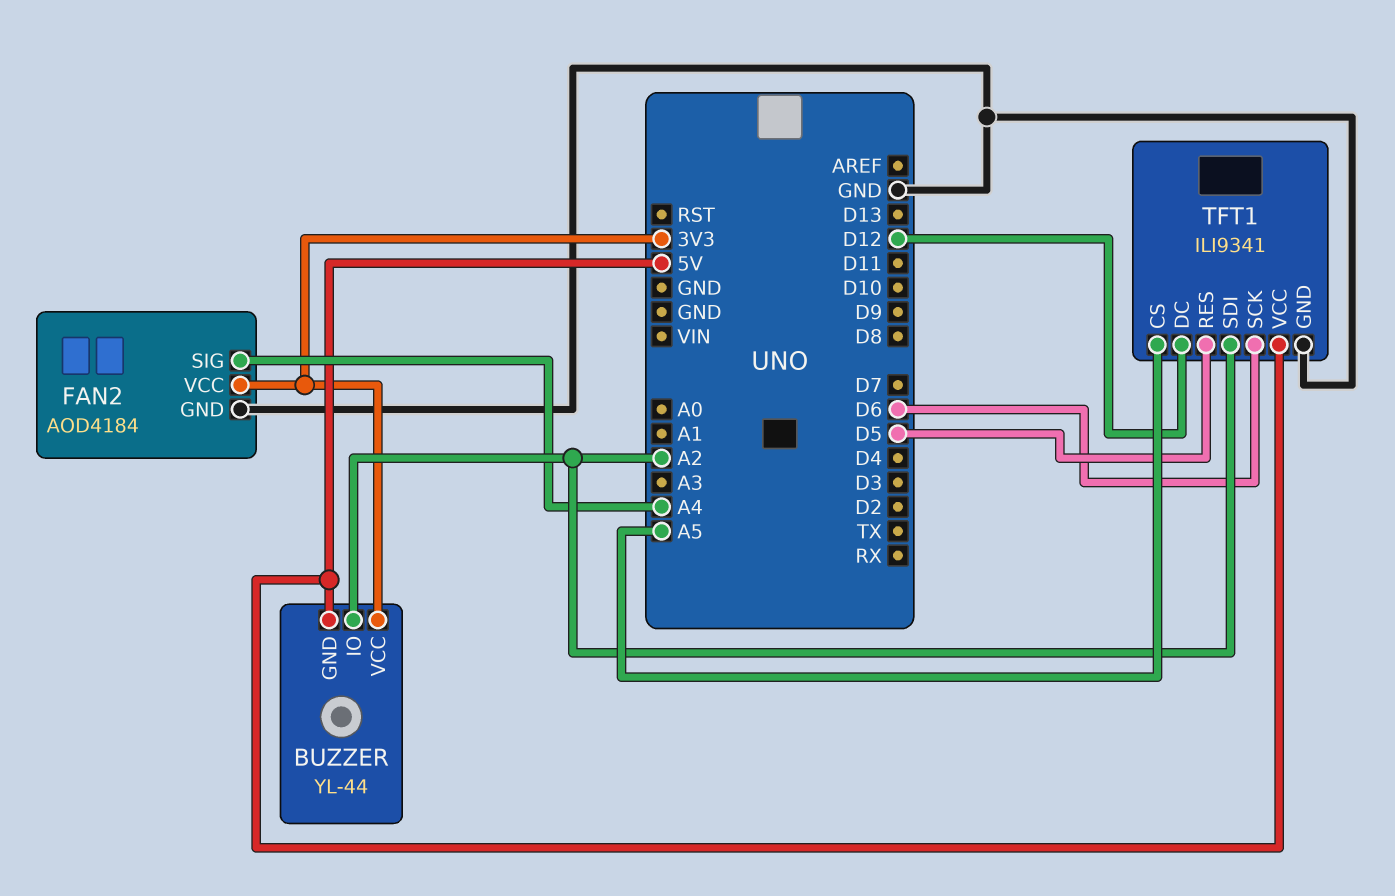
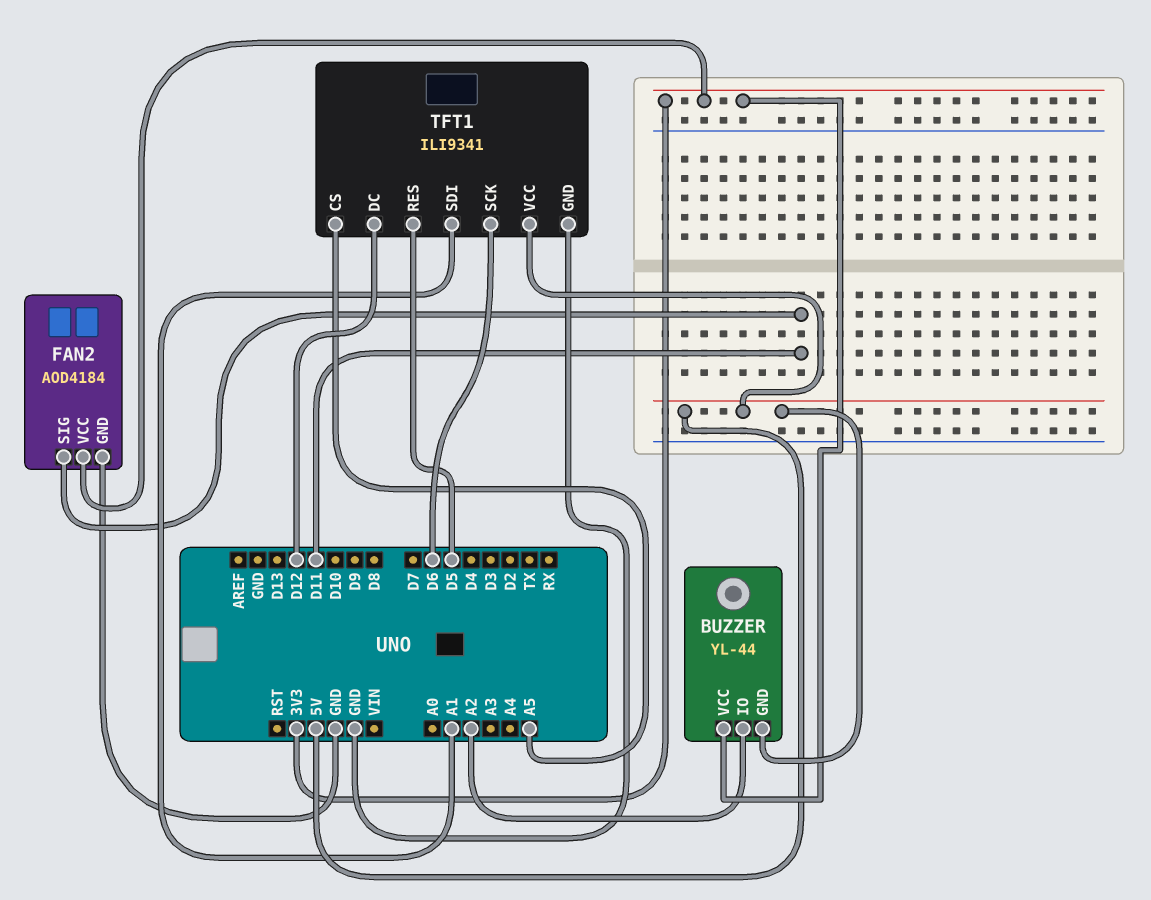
FAN2 pin SIG: A4 -> D11
TFT1 pin SDI: A2 -> A1

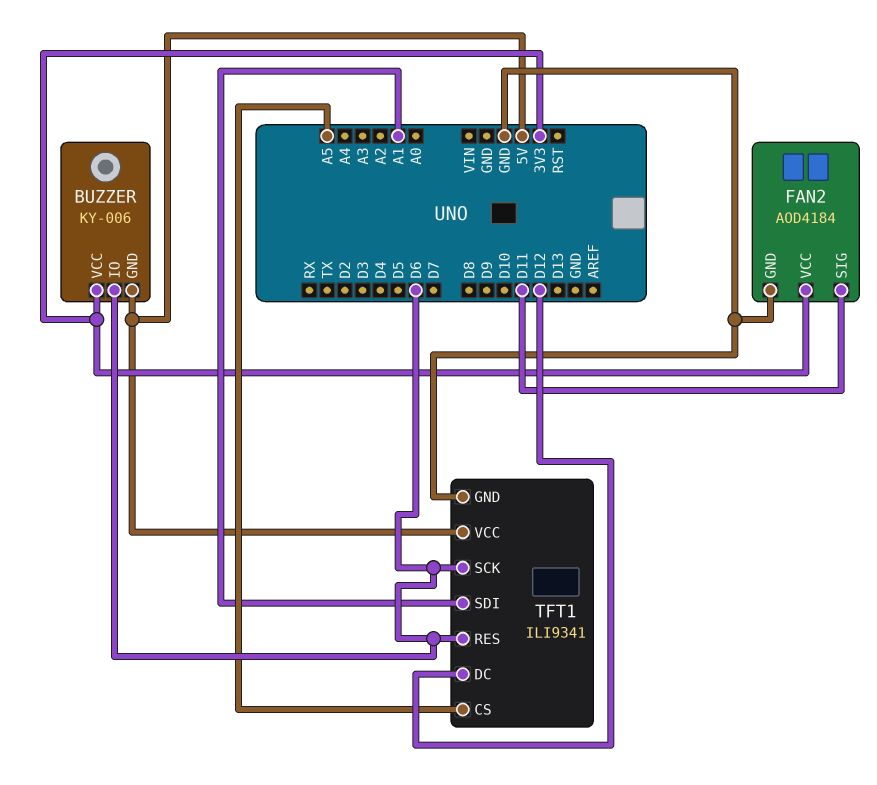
BUZZER: YL-44 -> KY-006
BUZZER pin IO: A2 -> D6
TFT1 pin RES: D5 -> D6

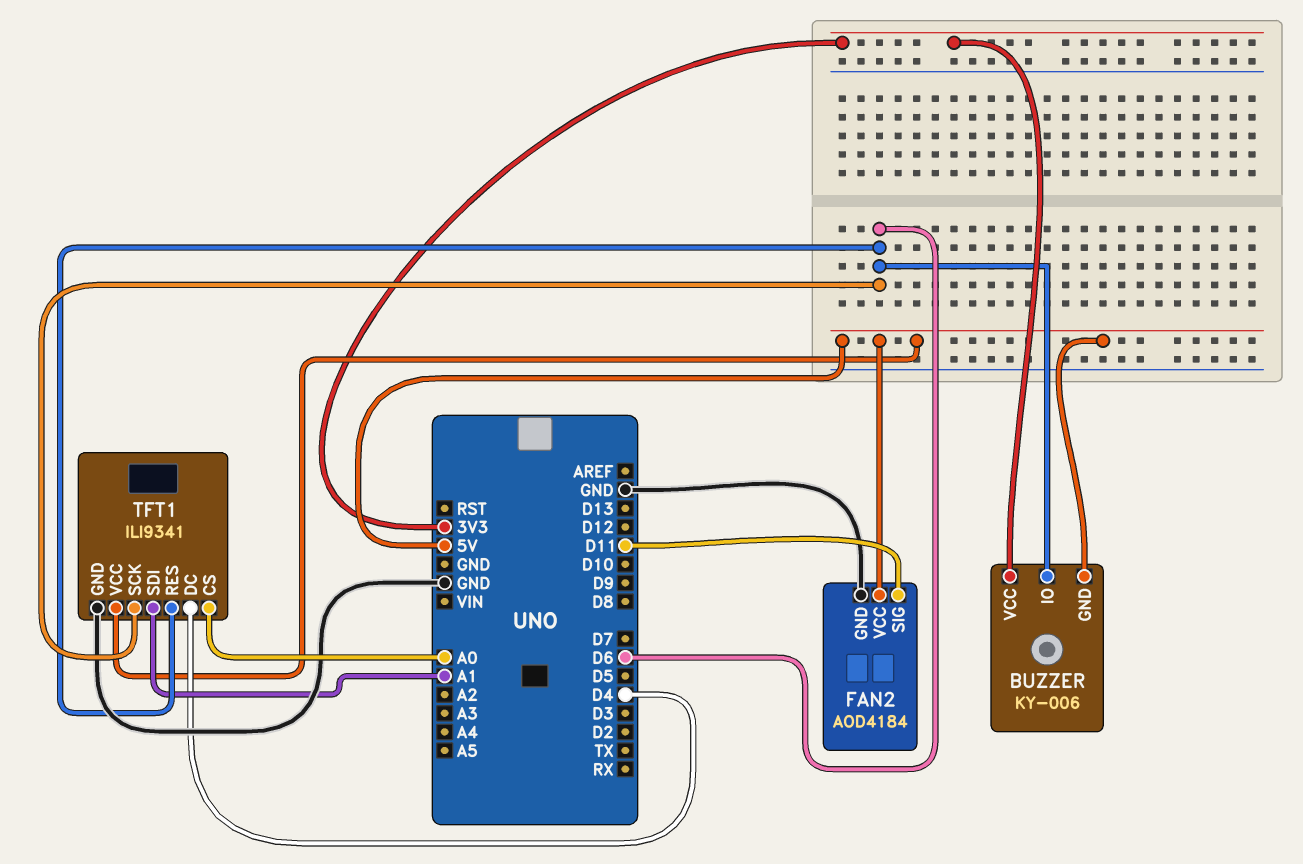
FAN2 pin VCC: 3V3 -> 5V
TFT1 pin CS: A5 -> A0
TFT1 pin DC: D12 -> D4

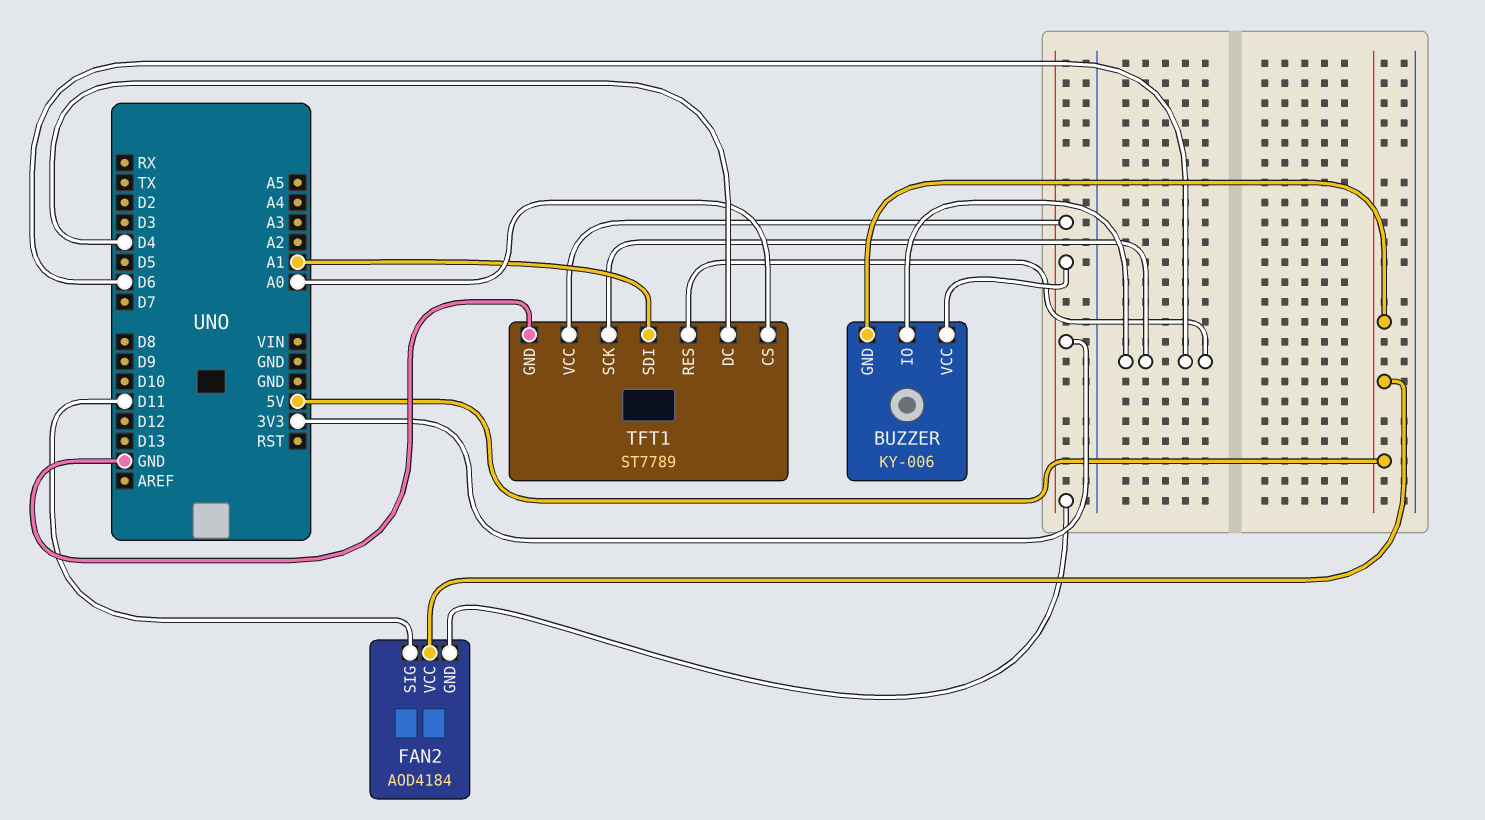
FAN2 pin GND: GND -> 3V3
TFT1: ILI9341 -> ST7789
TFT1 pin VCC: 5V -> 3V3

